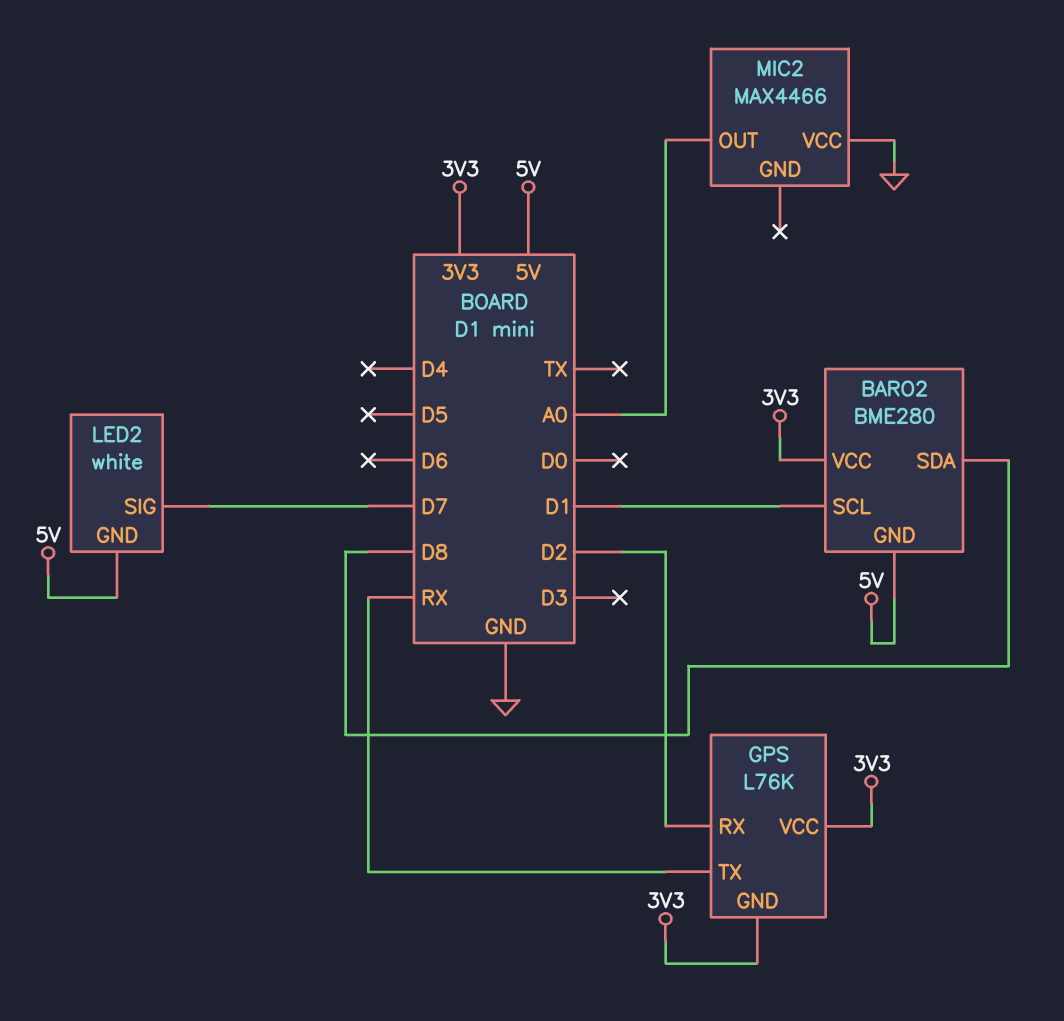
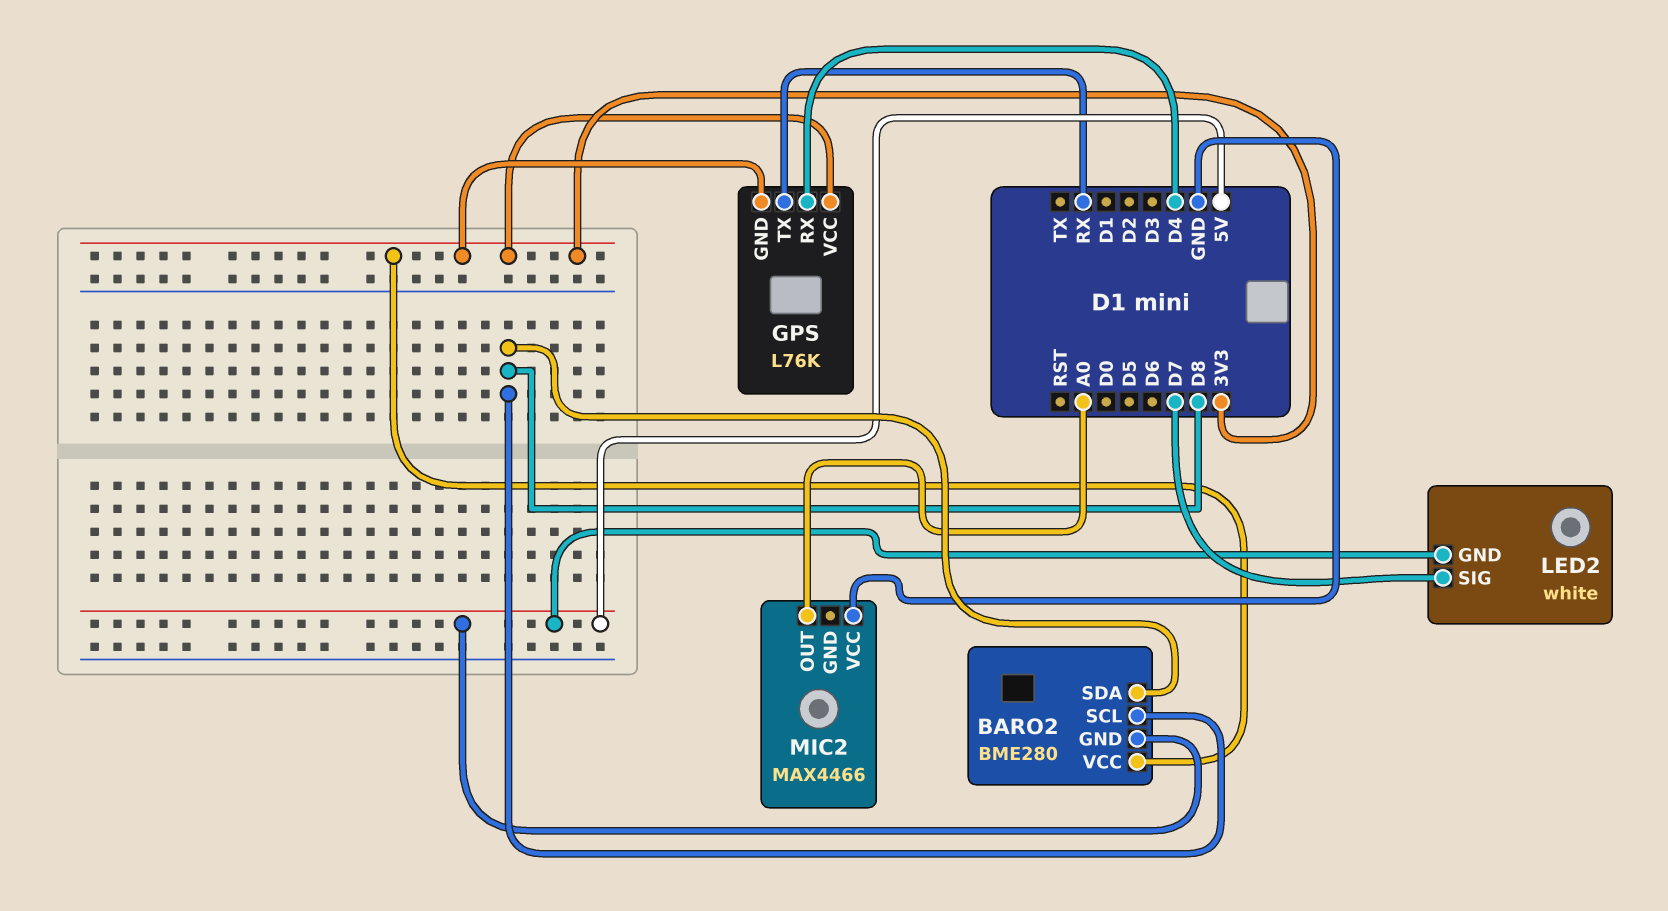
BARO2 pin SCL: D1 -> D8
GPS pin RX: D2 -> D4

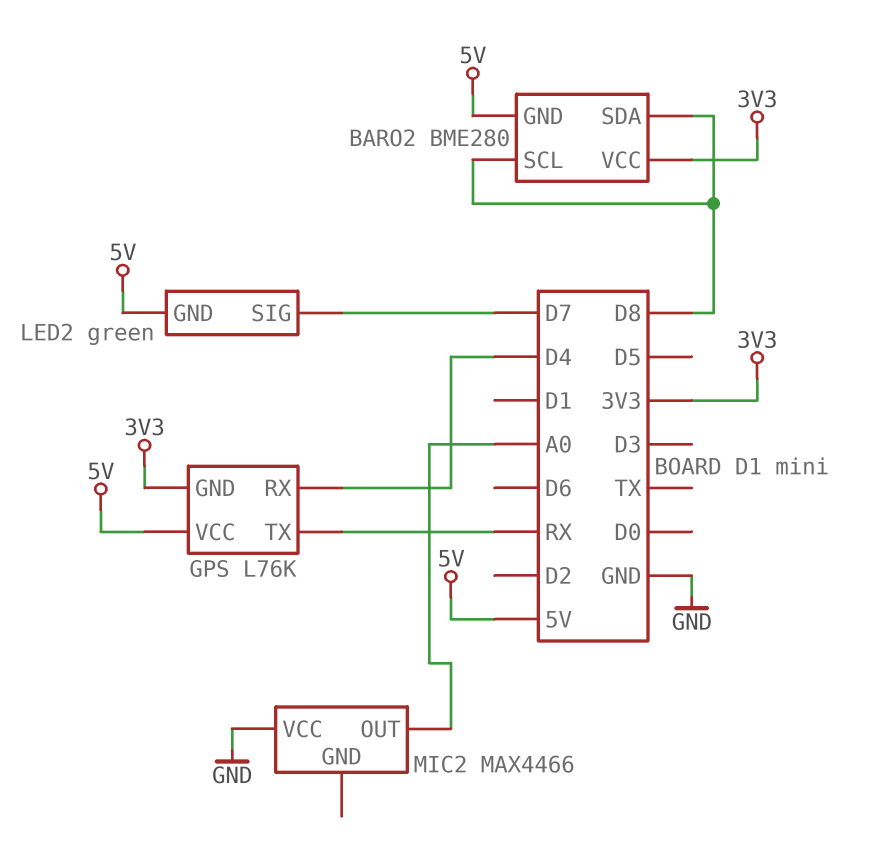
GPS pin VCC: 3V3 -> 5V
LED2: white -> green

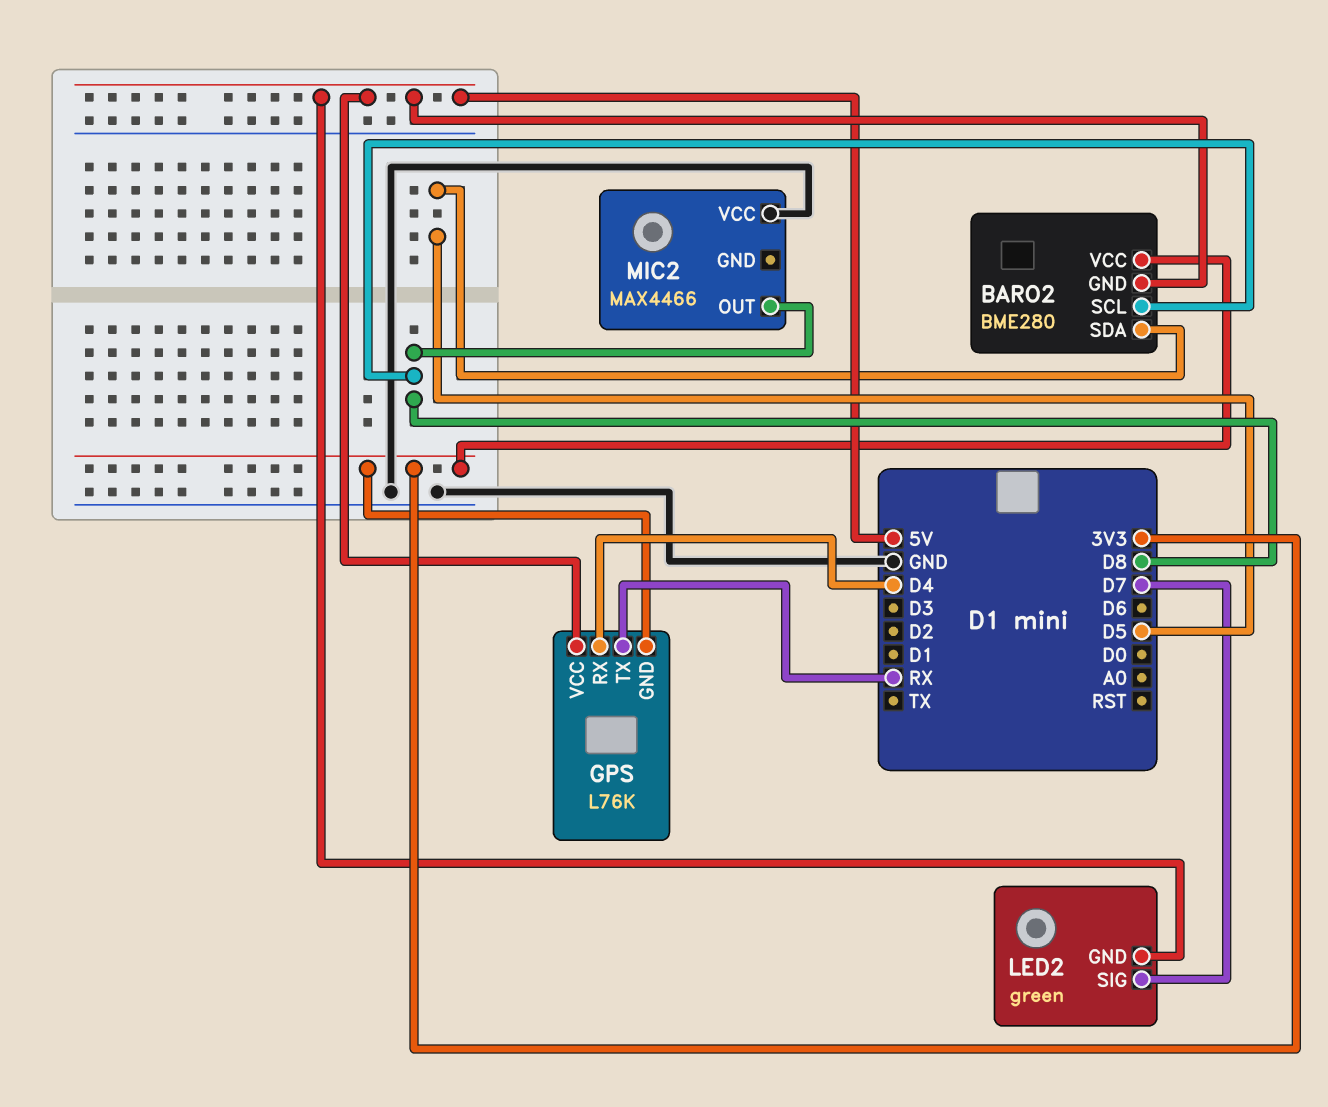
BARO2 pin SDA: D8 -> D5
MIC2 pin OUT: A0 -> D8

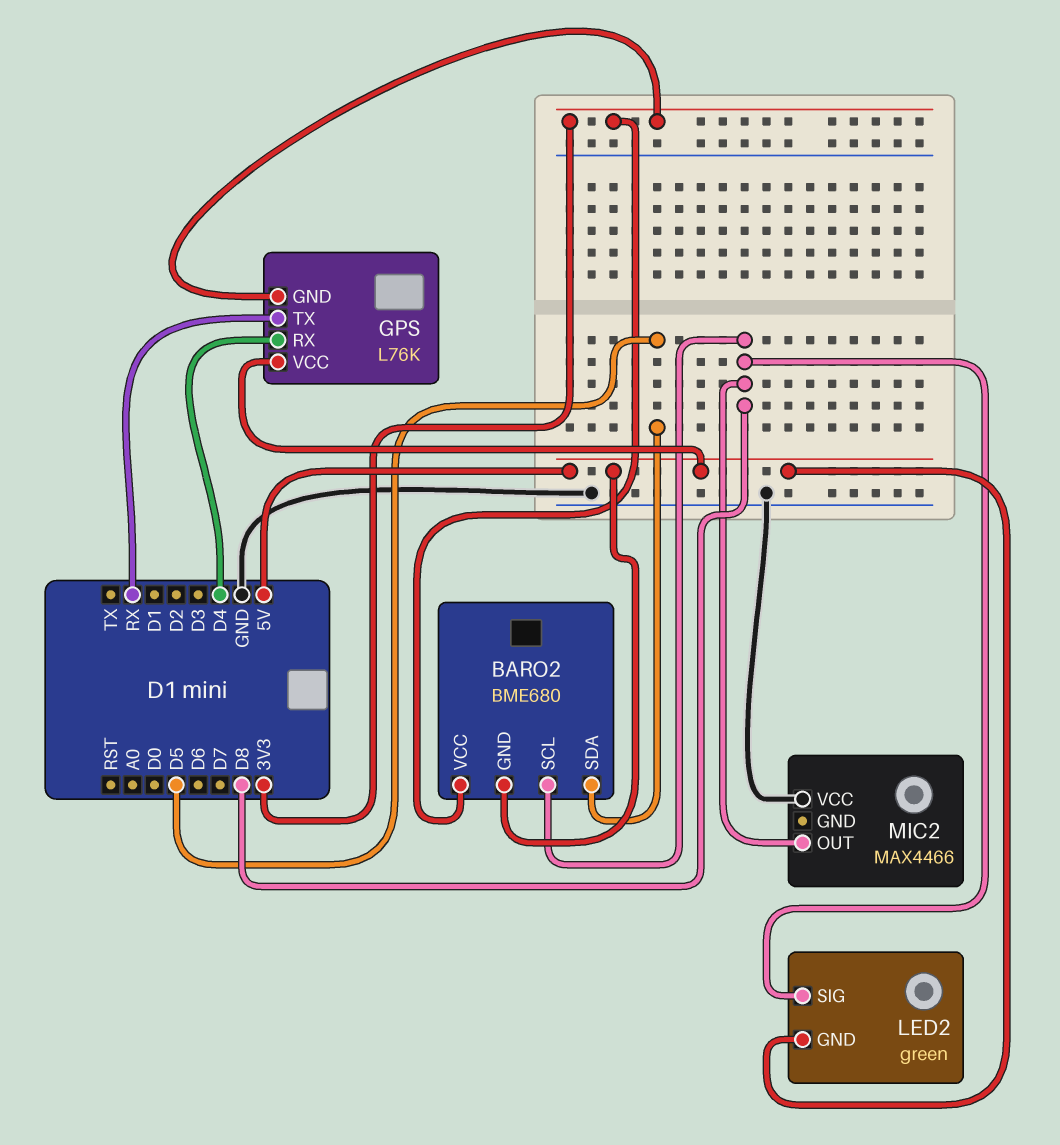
BARO2: BME280 -> BME680
LED2 pin SIG: D7 -> D8

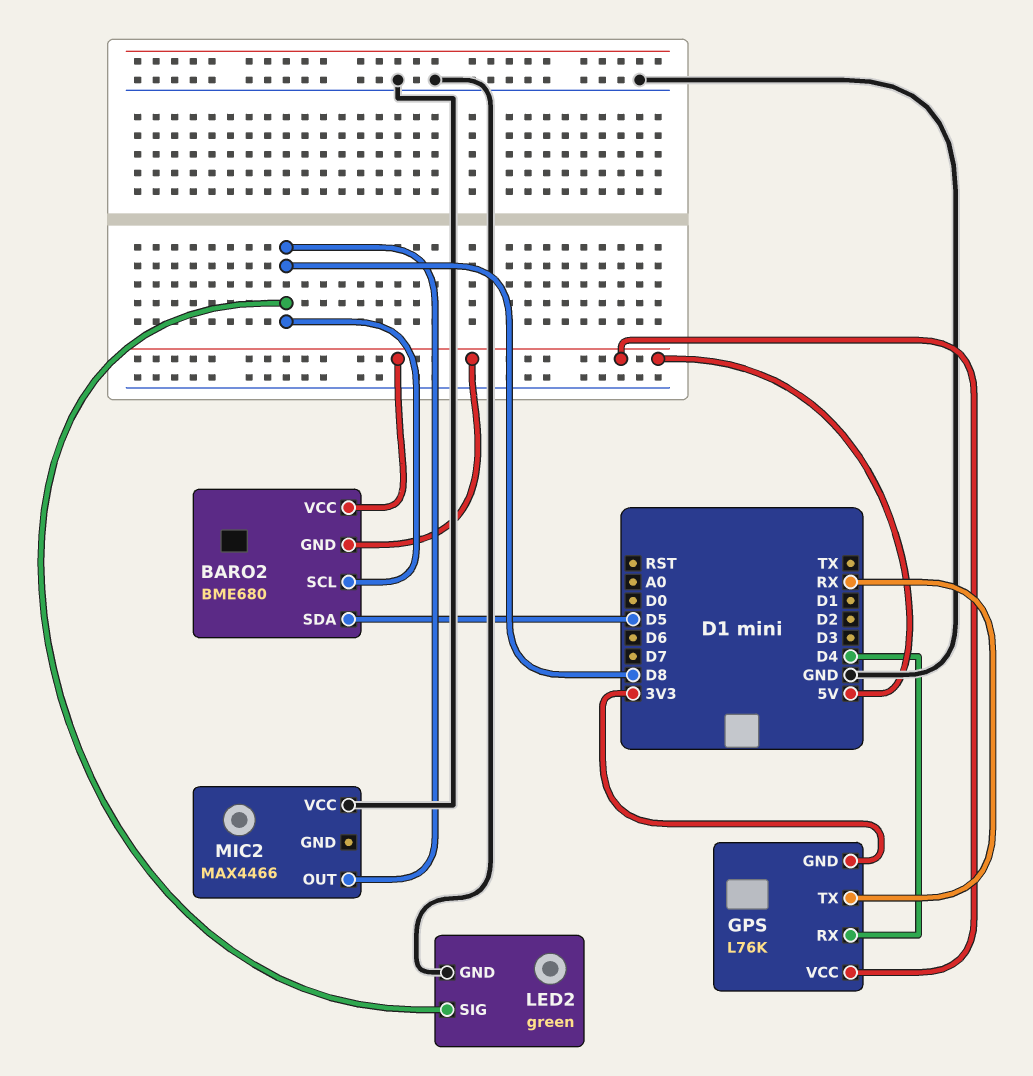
BARO2 pin VCC: 3V3 -> 5V
LED2 pin GND: 5V -> GND

